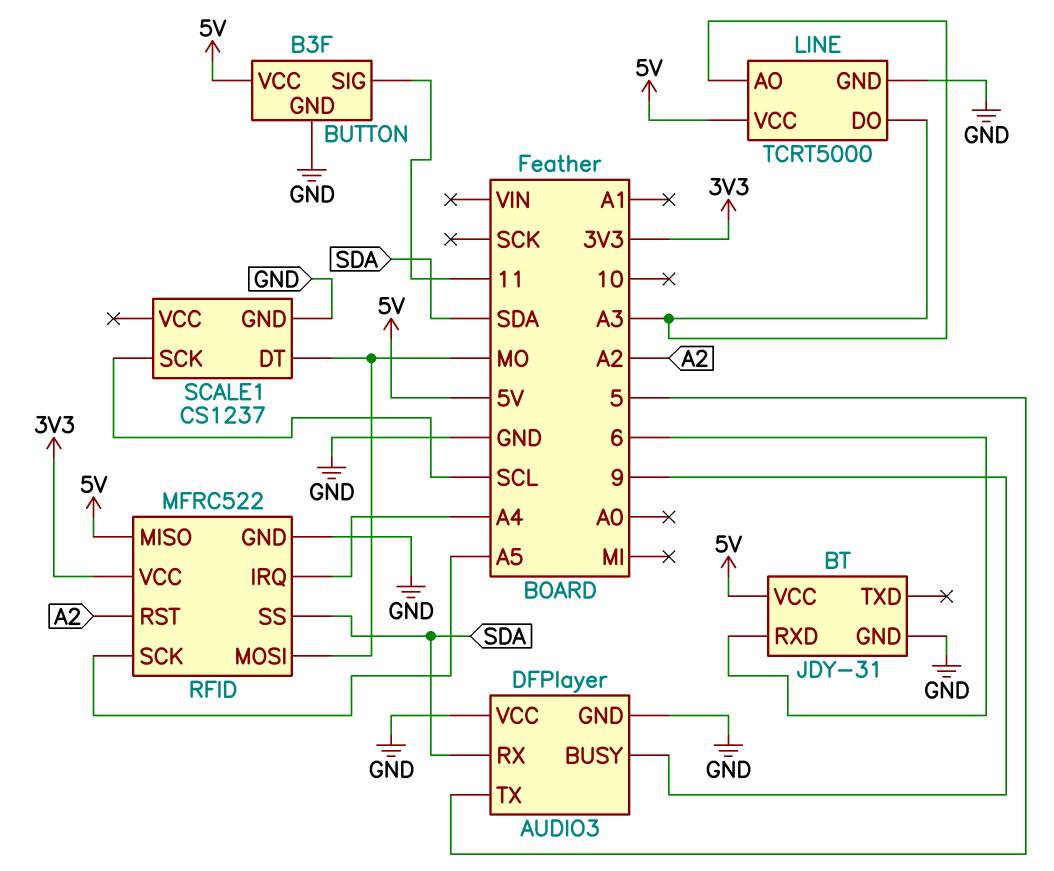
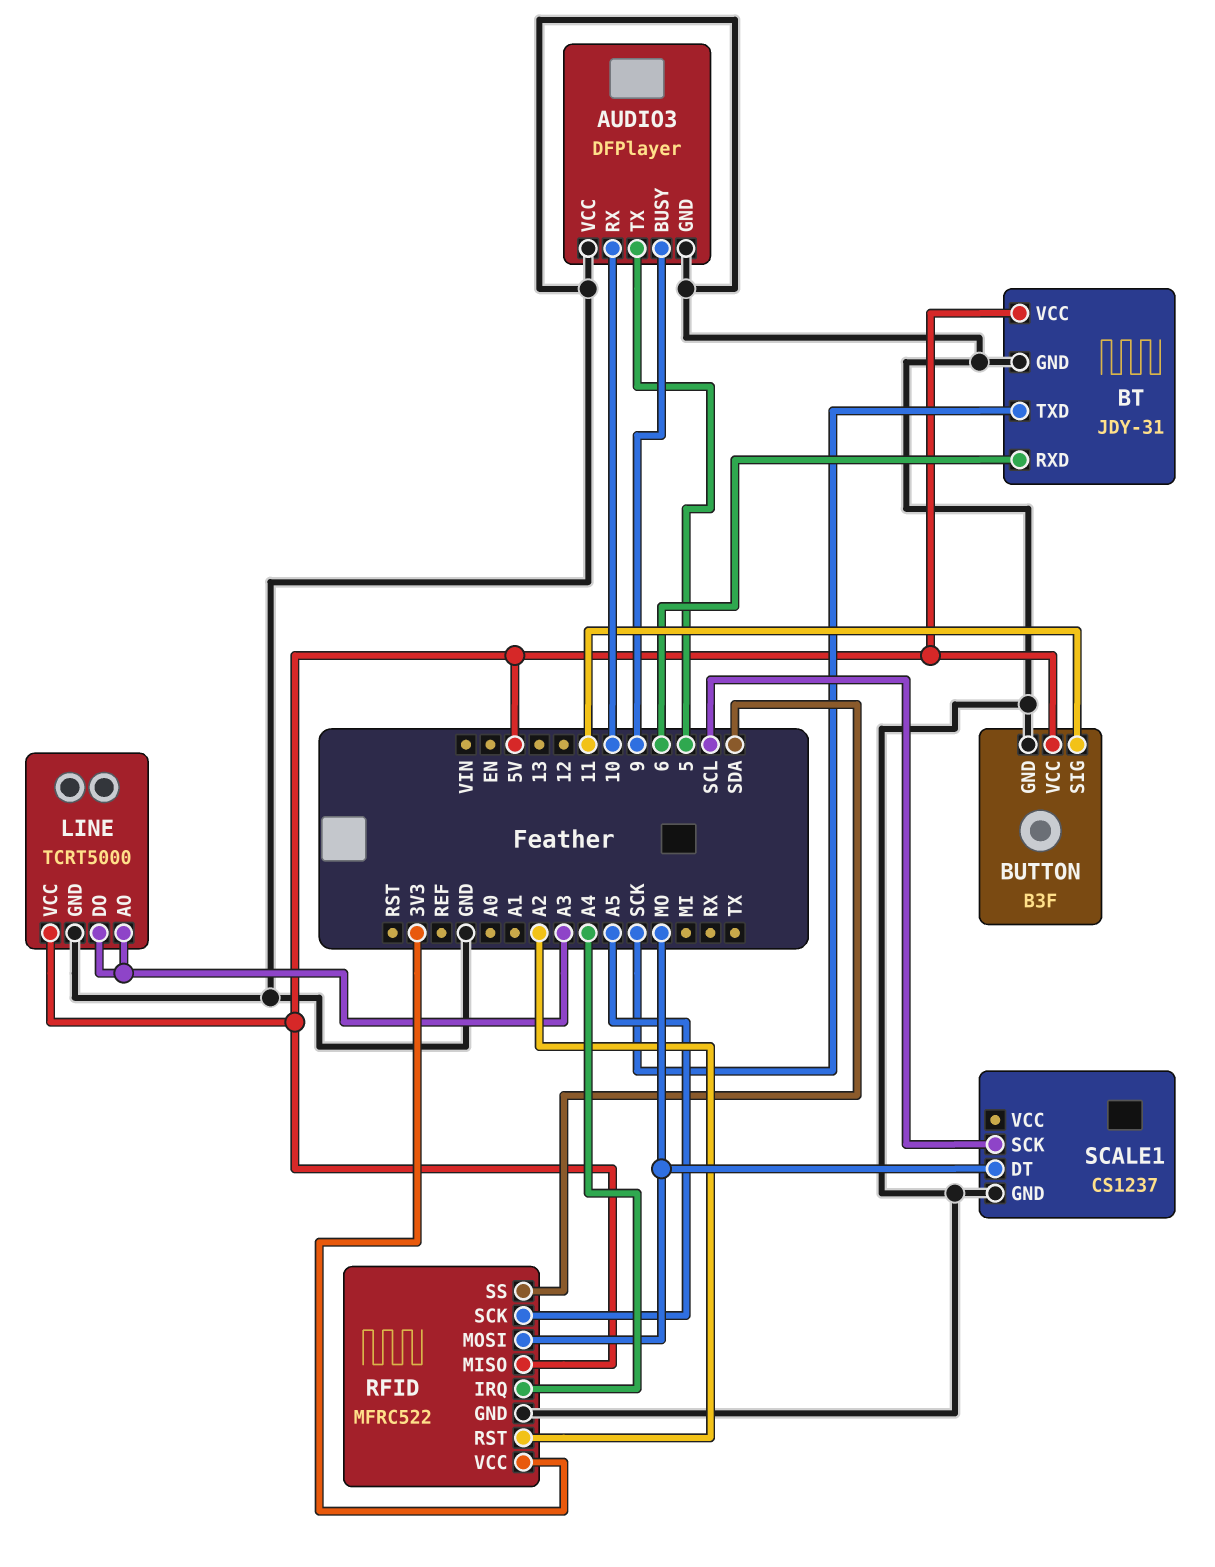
AUDIO3 pin RX: SDA -> 10
BT pin TXD: none -> SCK

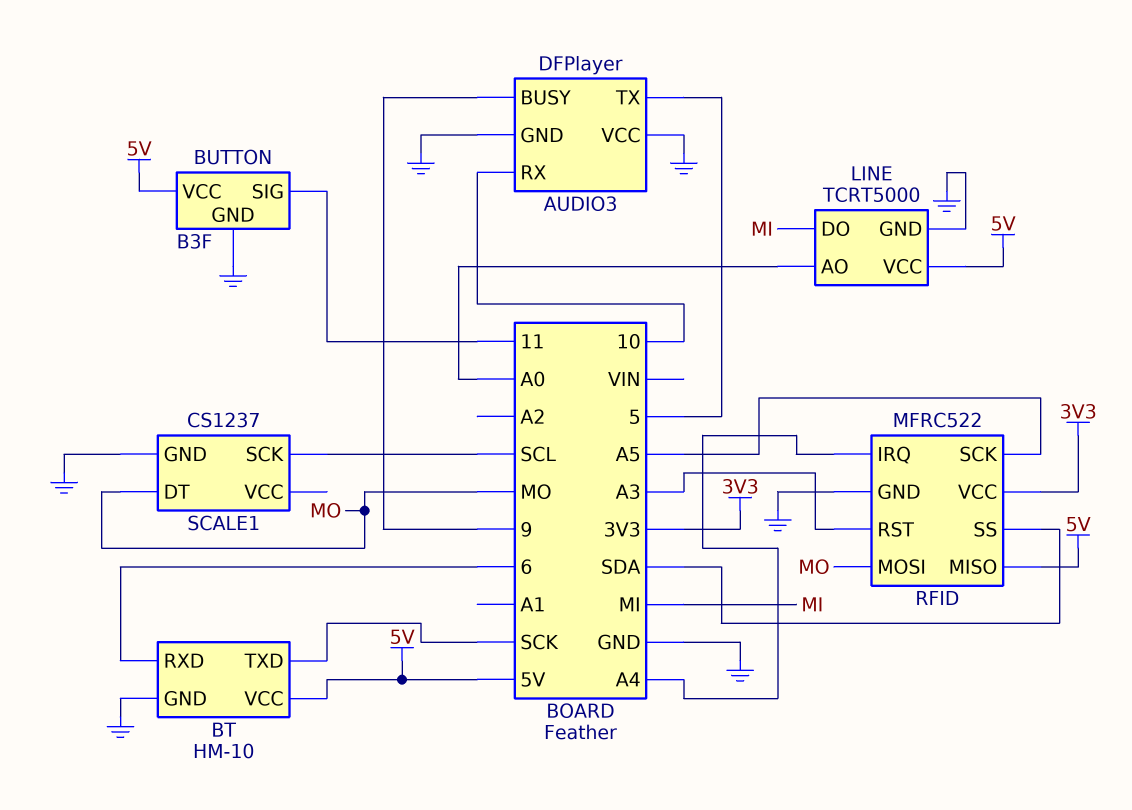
BT: JDY-31 -> HM-10
LINE pin AO: A3 -> A0
LINE pin DO: A3 -> MI
RFID pin RST: A2 -> A3

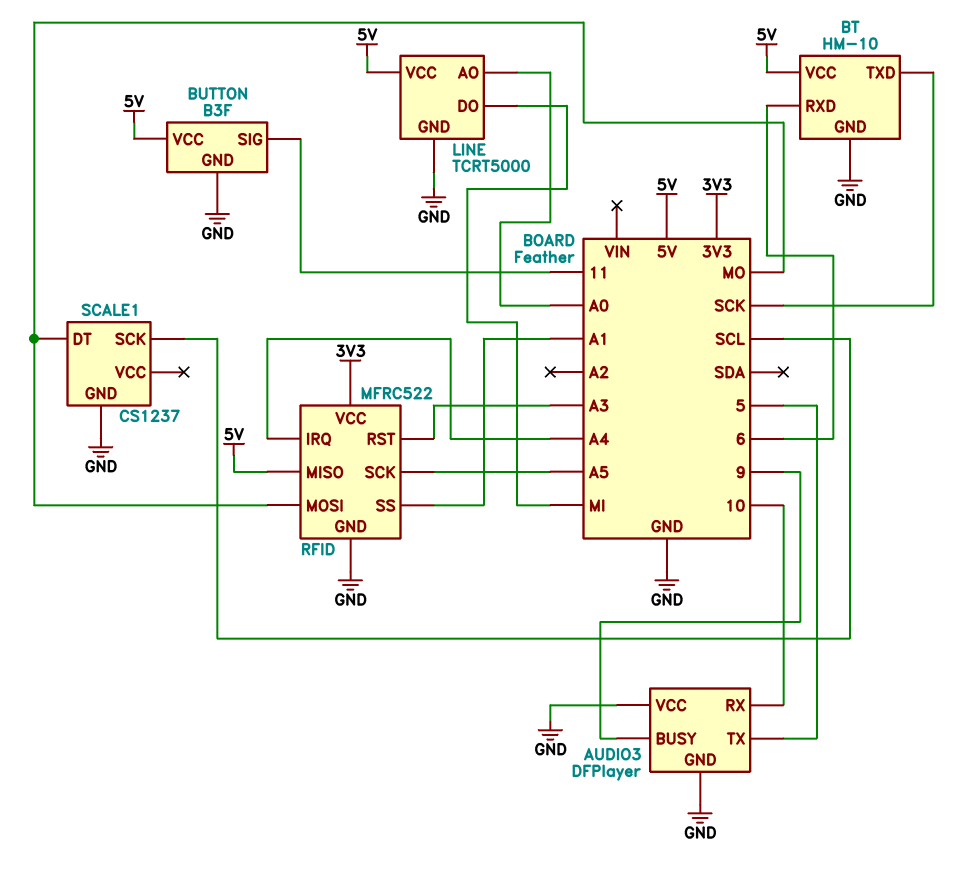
RFID pin SS: SDA -> A1

